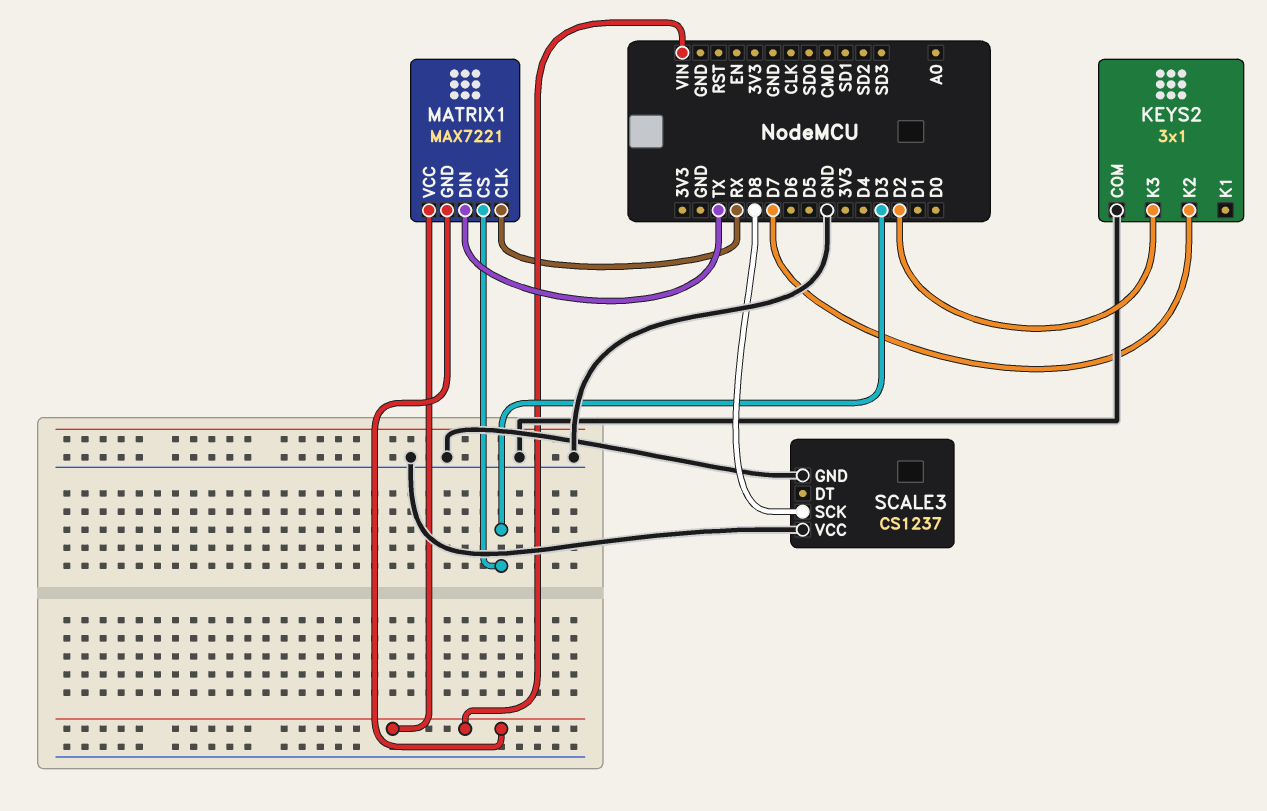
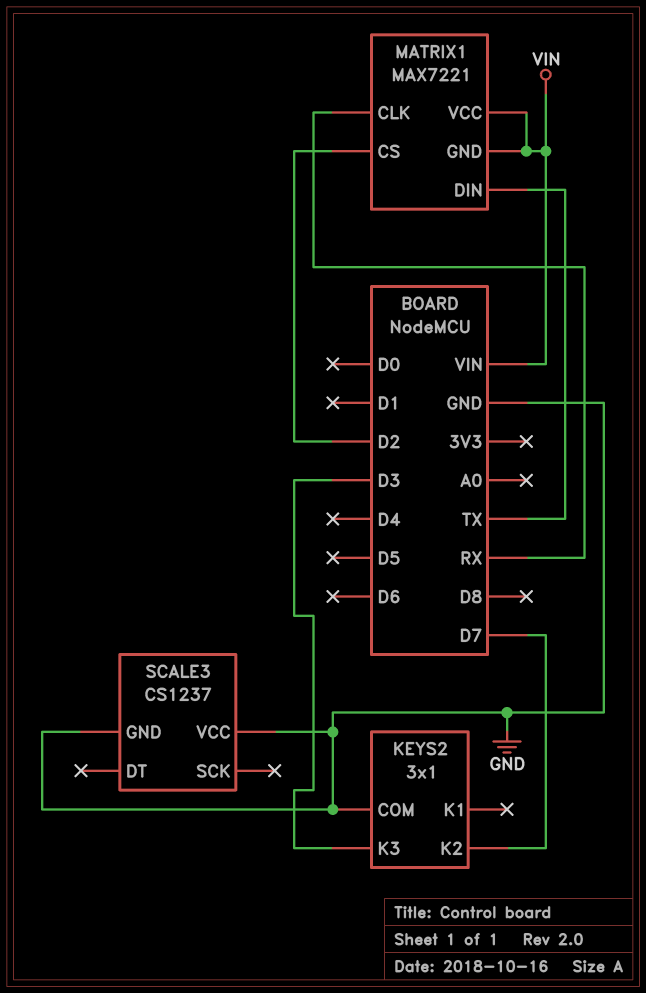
KEYS2 pin K3: D2 -> D3
MATRIX1 pin CS: D3 -> D2
SCALE3 pin SCK: D8 -> none

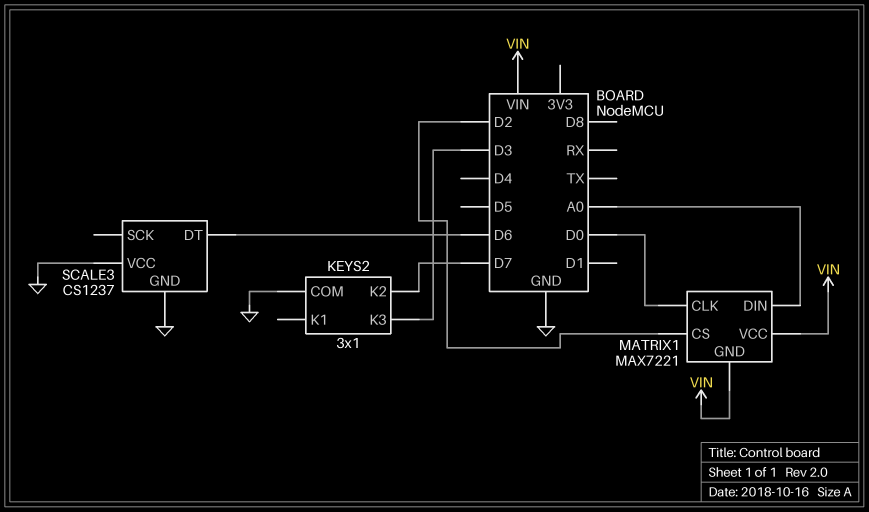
MATRIX1 pin CLK: RX -> D0
MATRIX1 pin DIN: TX -> A0
SCALE3 pin DT: none -> D6

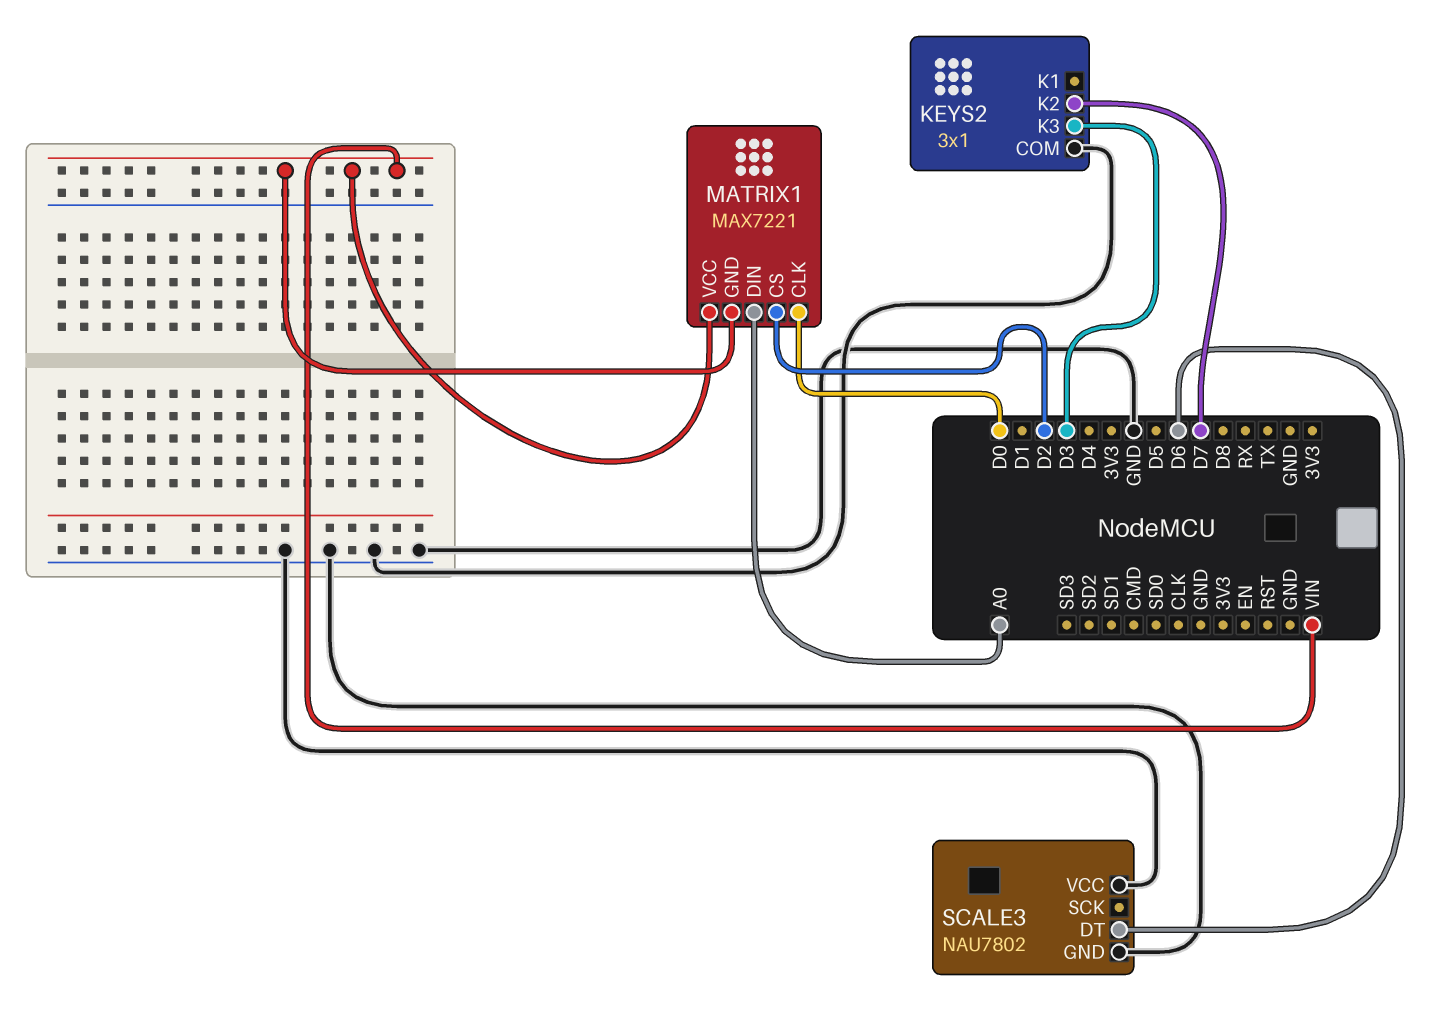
SCALE3: CS1237 -> NAU7802

